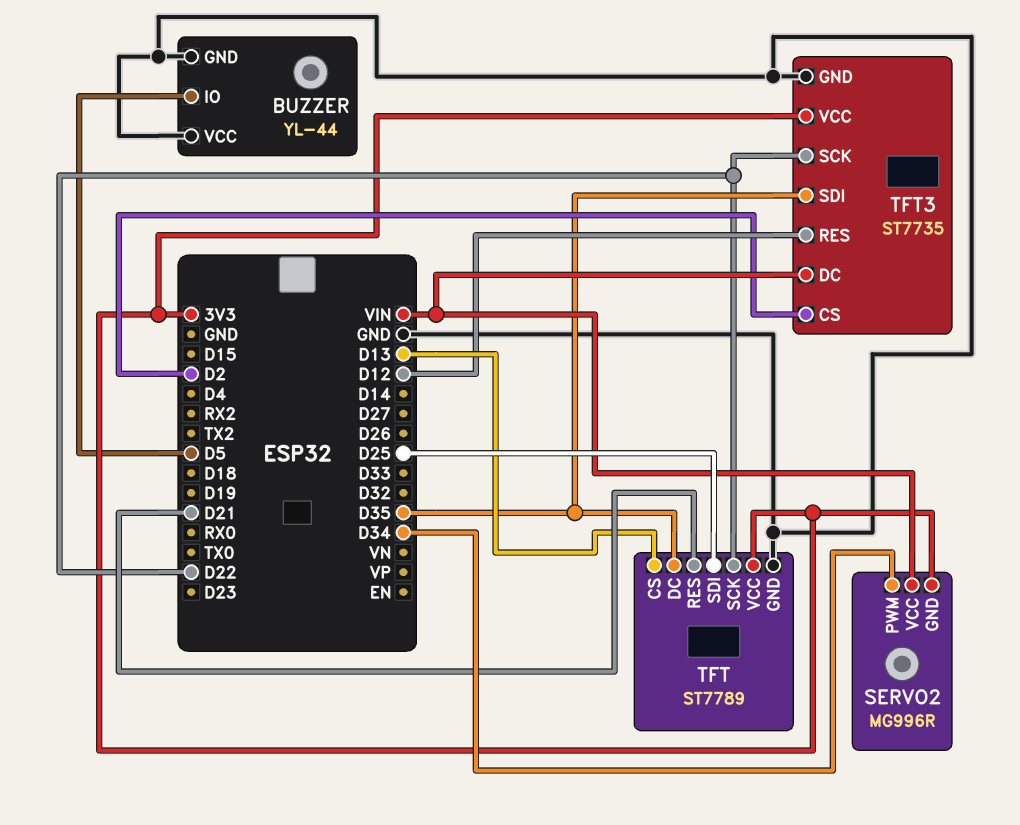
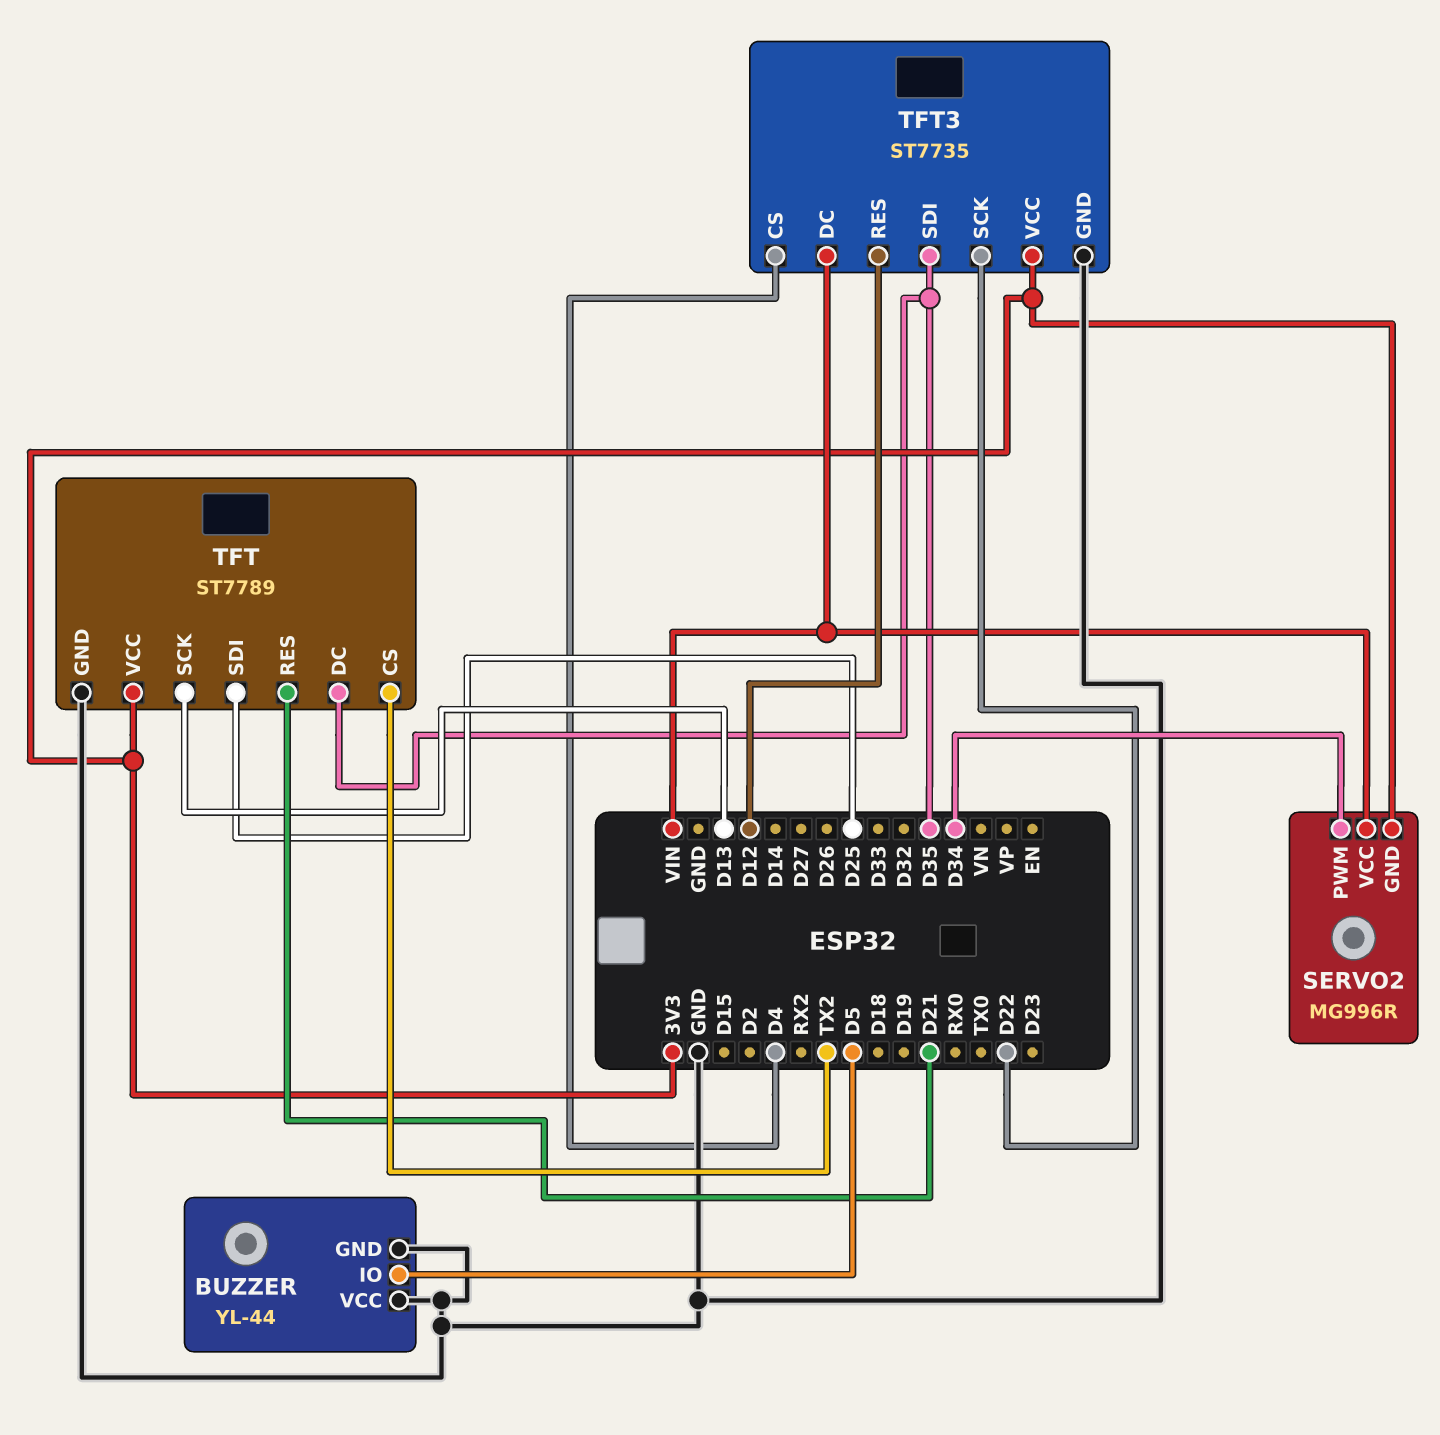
TFT pin CS: D13 -> TX2
TFT pin SCK: D22 -> D13
TFT3 pin CS: D2 -> D4

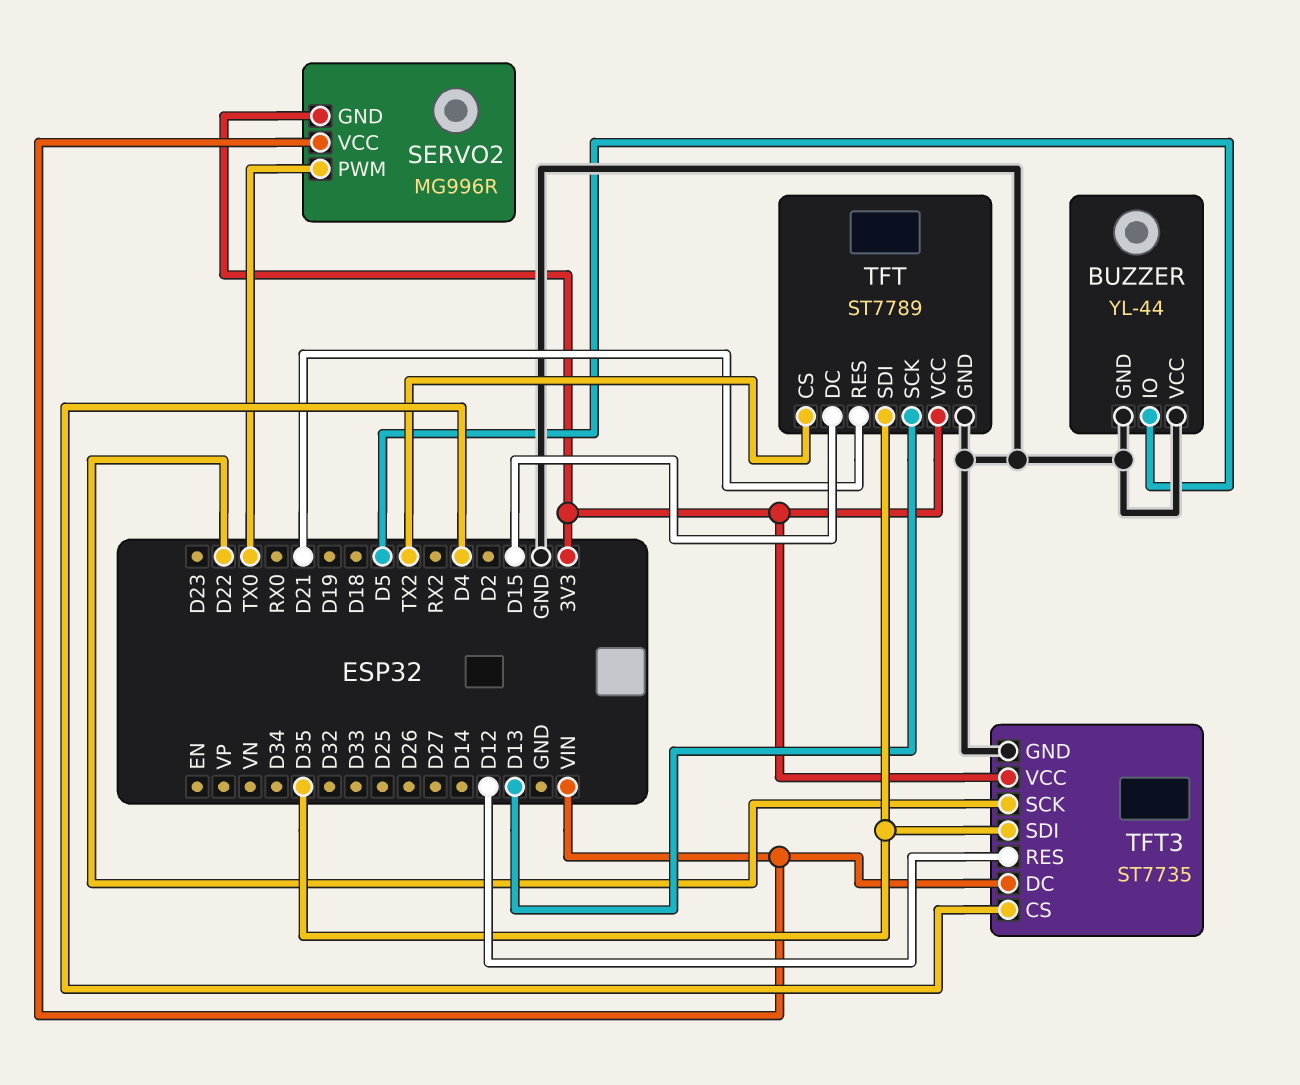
SERVO2 pin PWM: D34 -> TX0
TFT pin DC: D35 -> D15
TFT pin SDI: D25 -> D35

